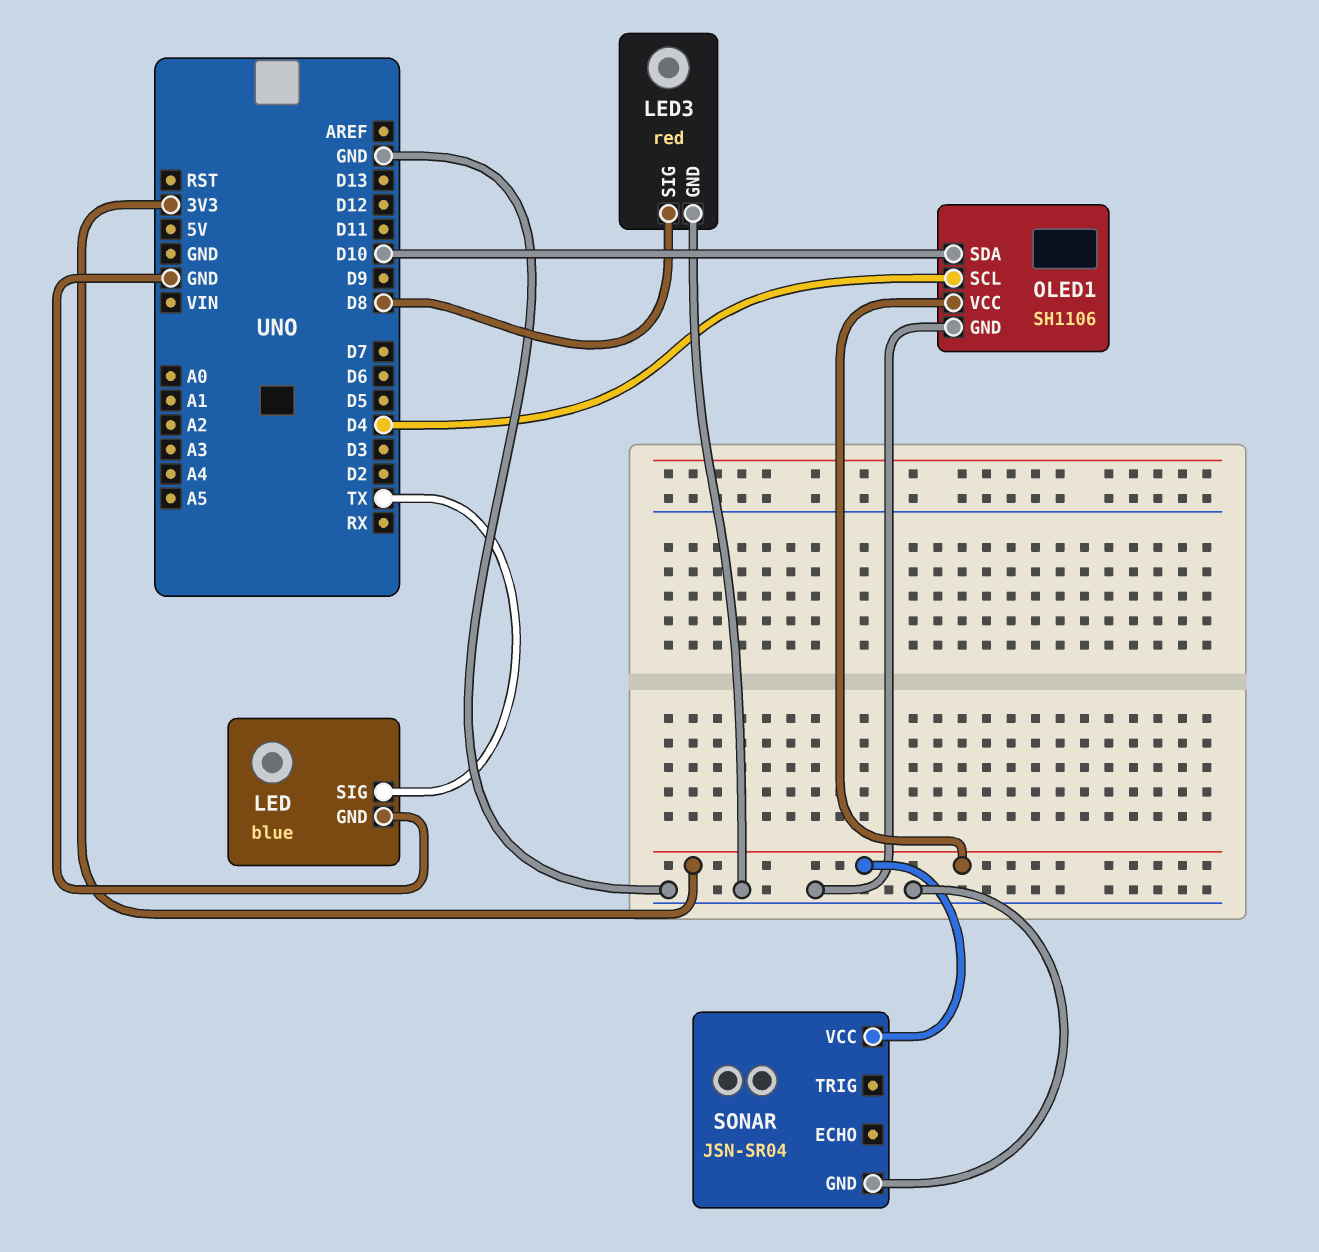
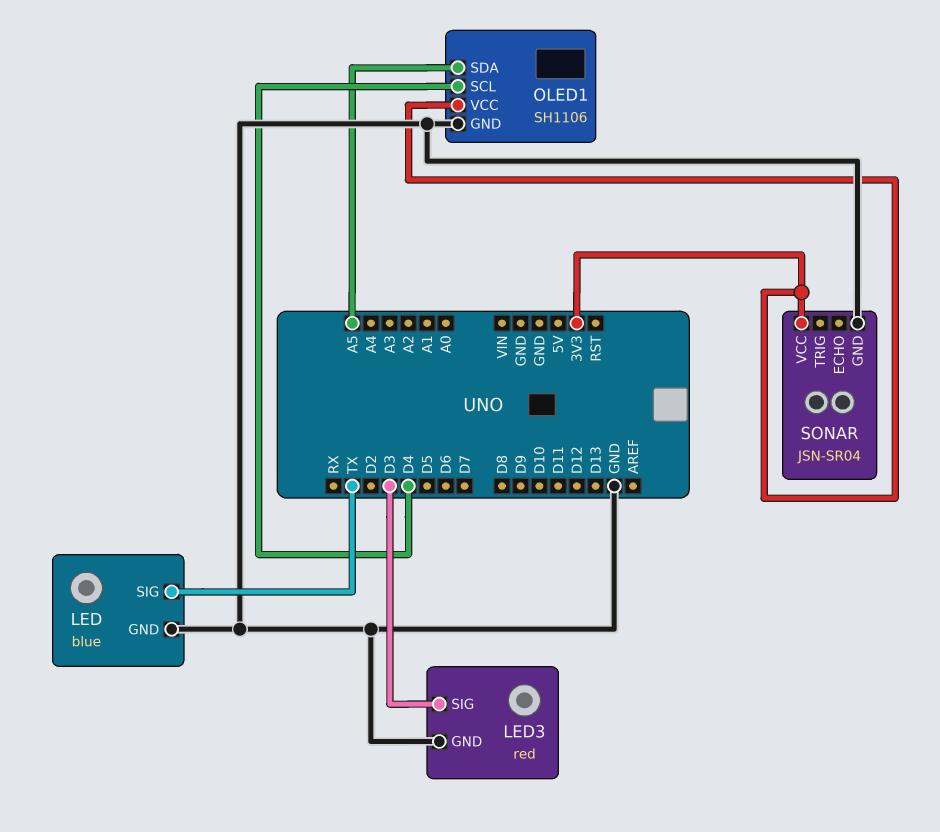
LED3 pin SIG: D8 -> D3
OLED1 pin SDA: D10 -> A5

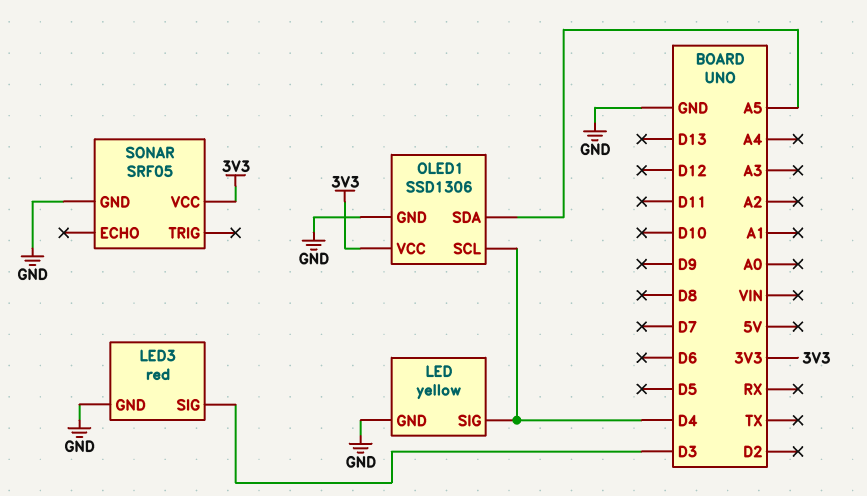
LED: blue -> yellow
LED pin SIG: TX -> D4
OLED1: SH1106 -> SSD1306
SONAR: JSN-SR04 -> SRF05

